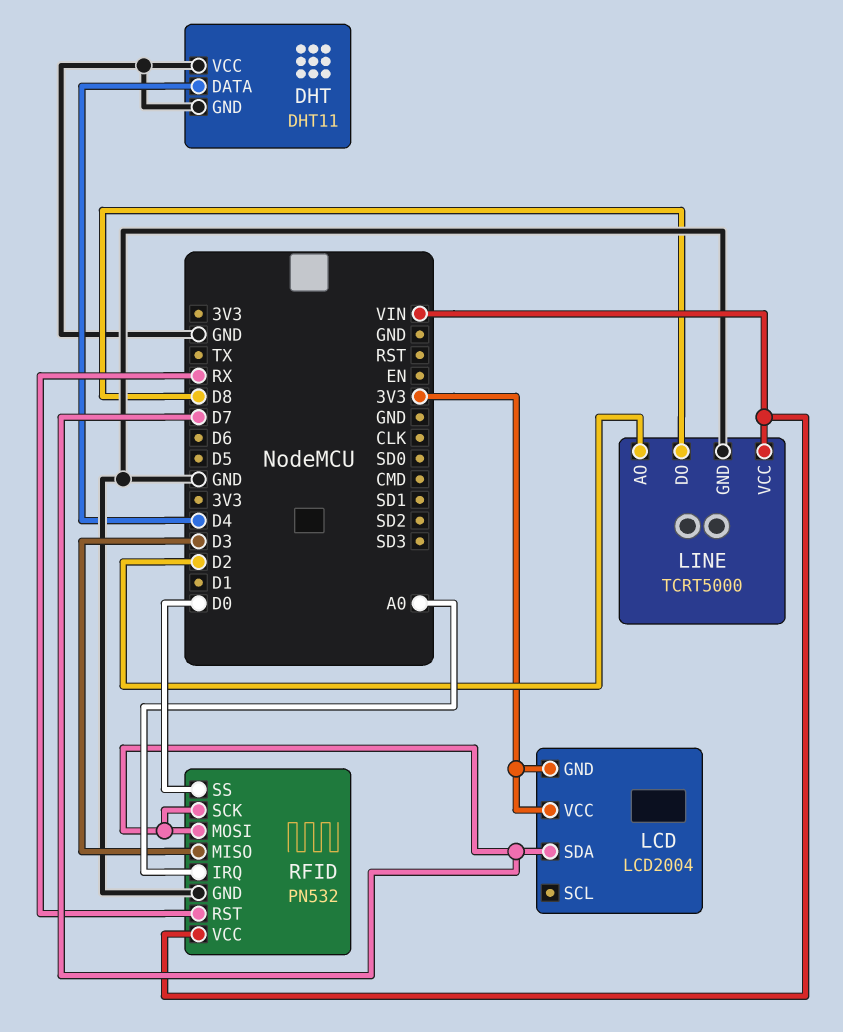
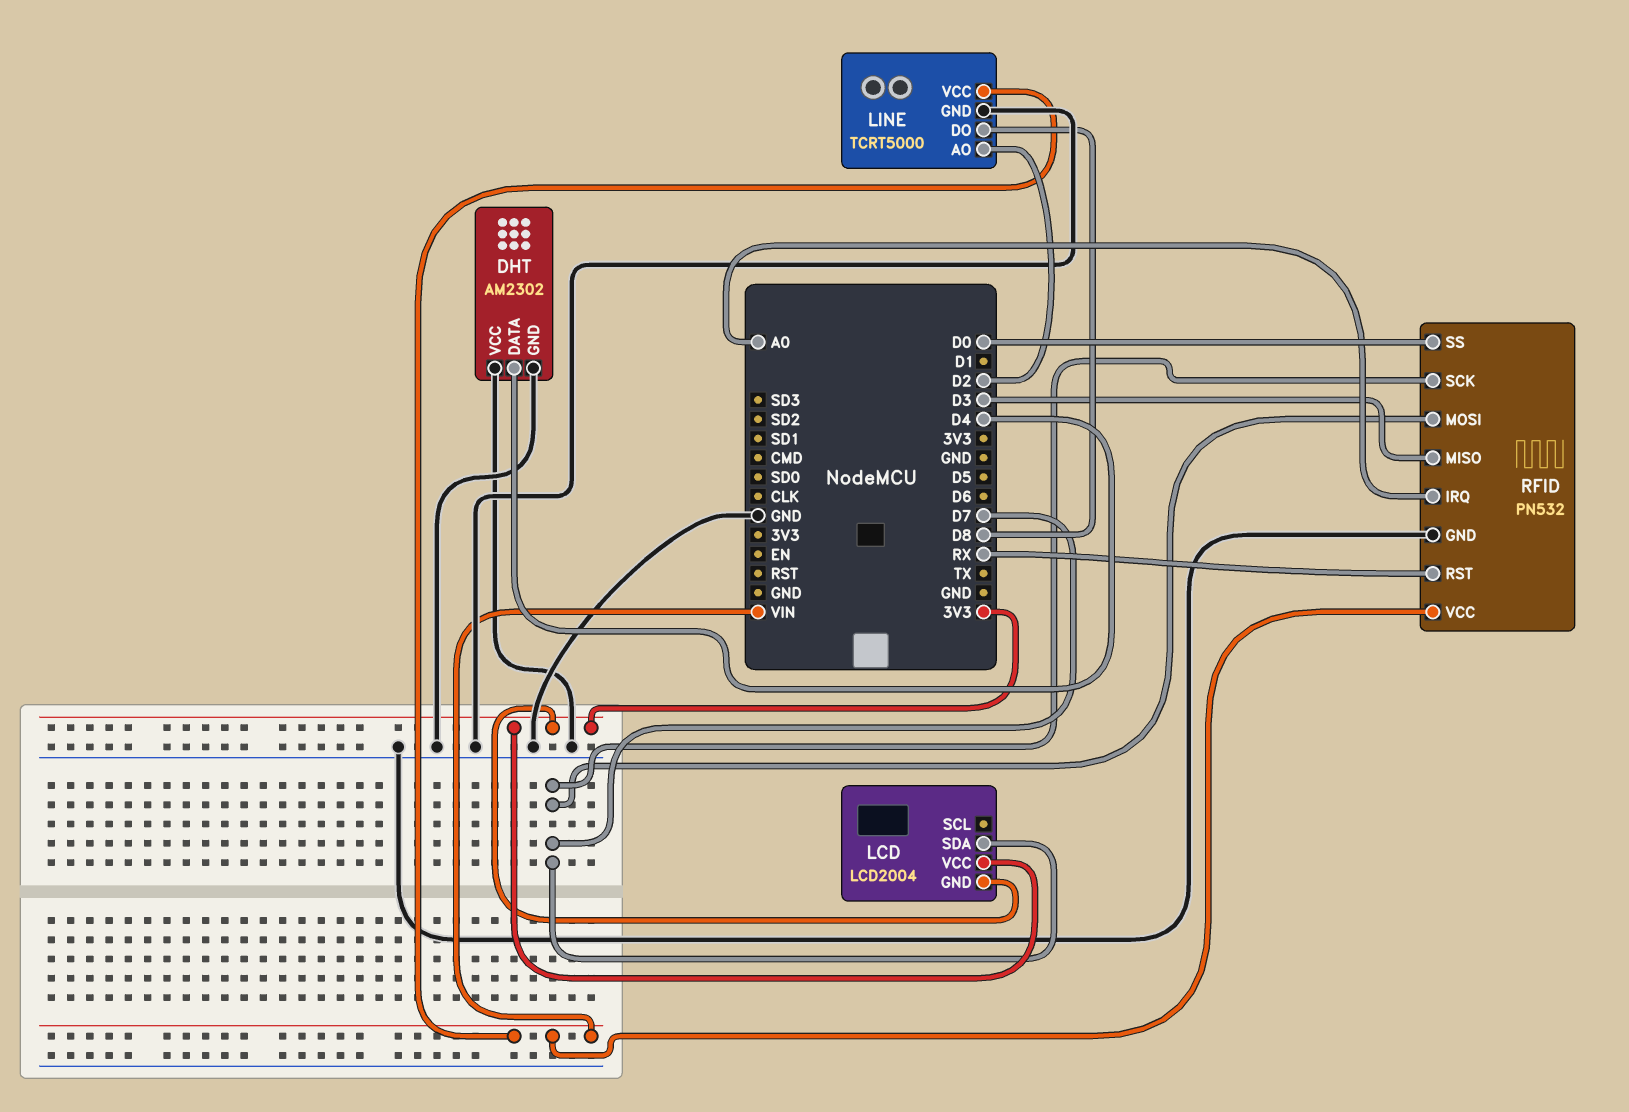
DHT: DHT11 -> AM2302

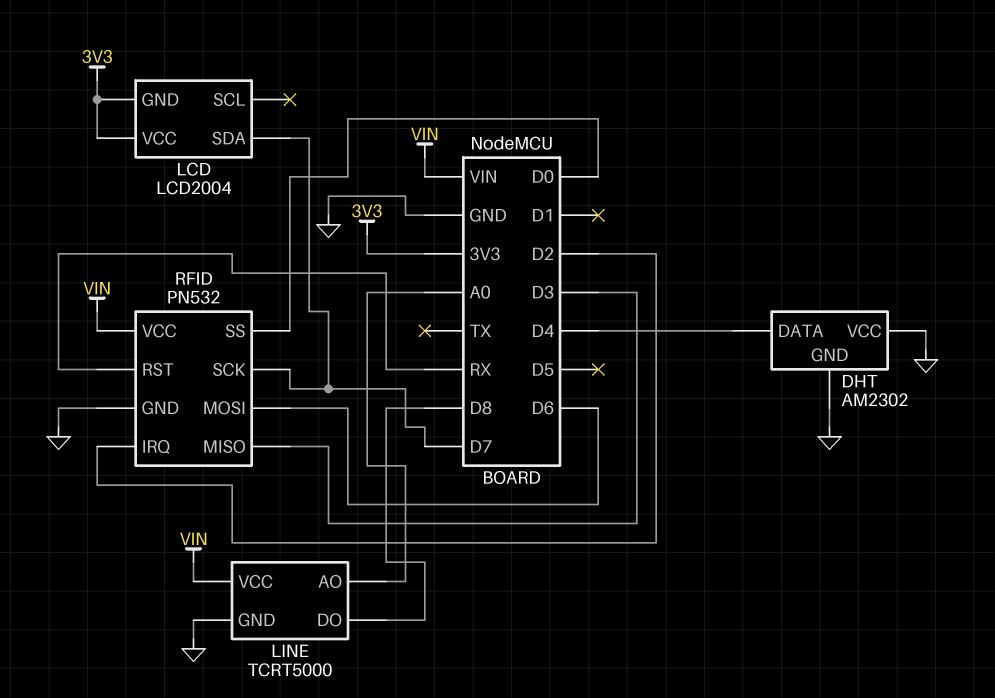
LINE pin AO: D2 -> A0
RFID pin IRQ: A0 -> D2
RFID pin MOSI: D7 -> D6

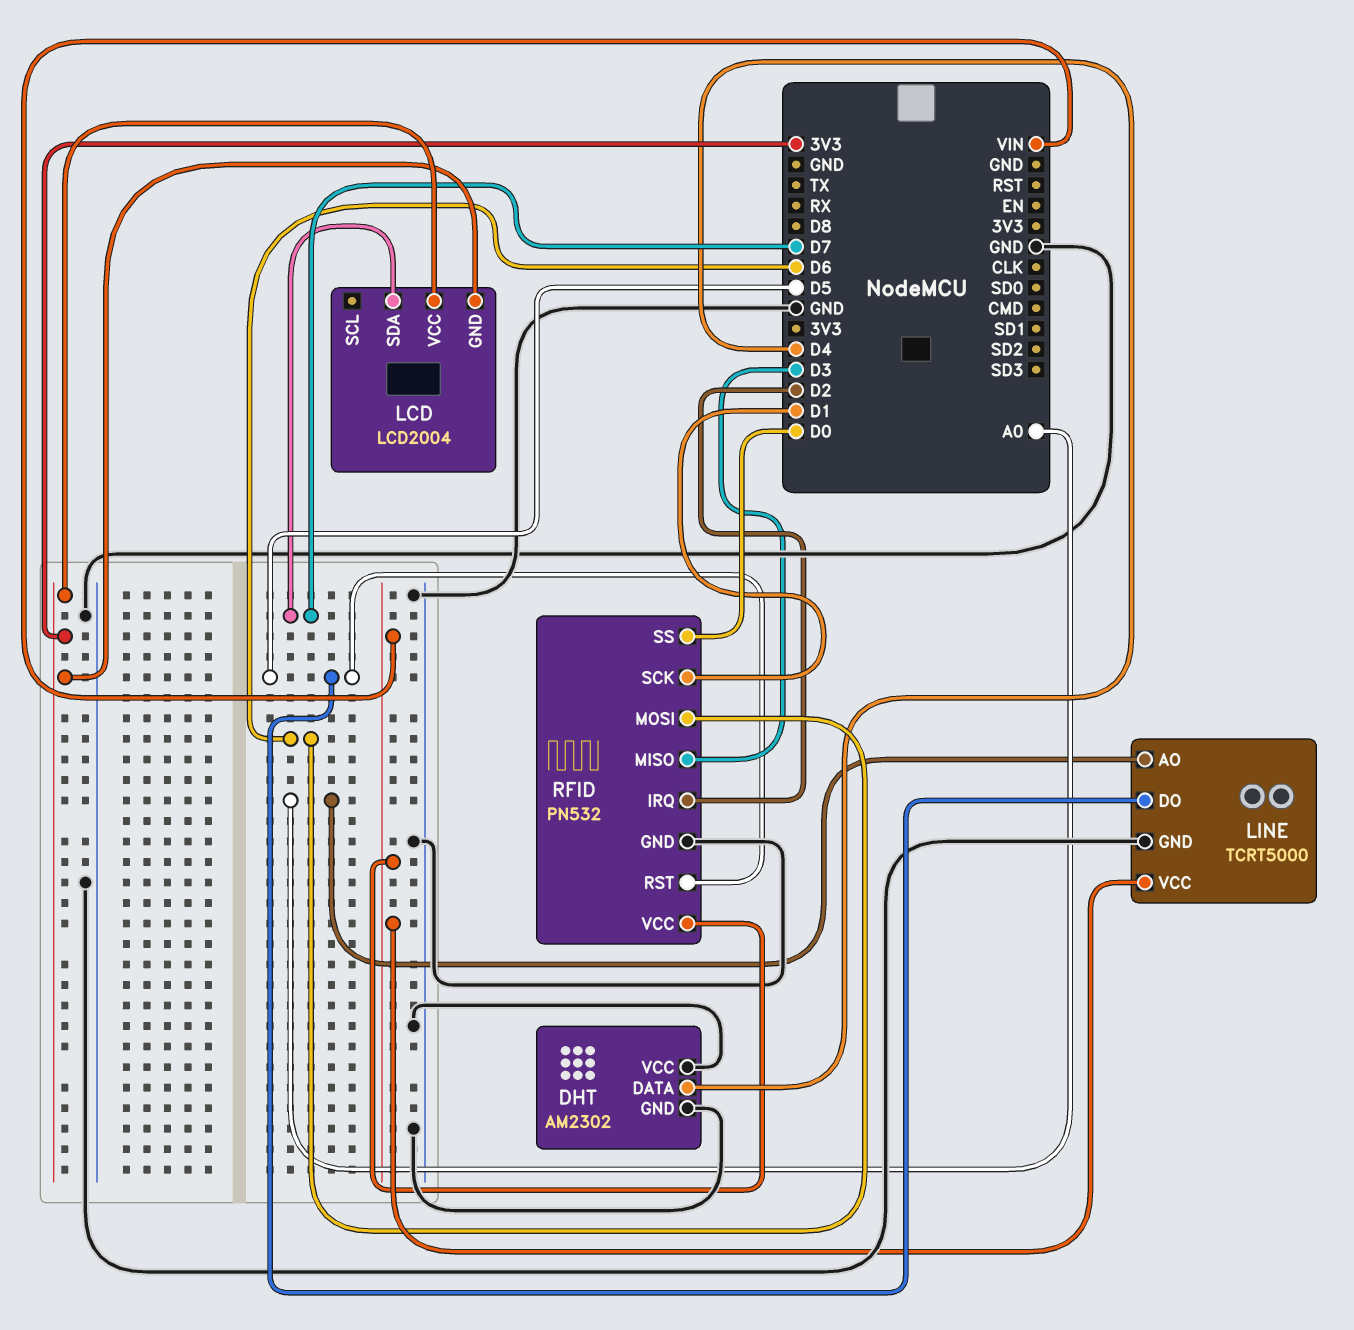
LINE pin DO: D8 -> D5
RFID pin RST: RX -> D5
RFID pin SCK: D7 -> D1

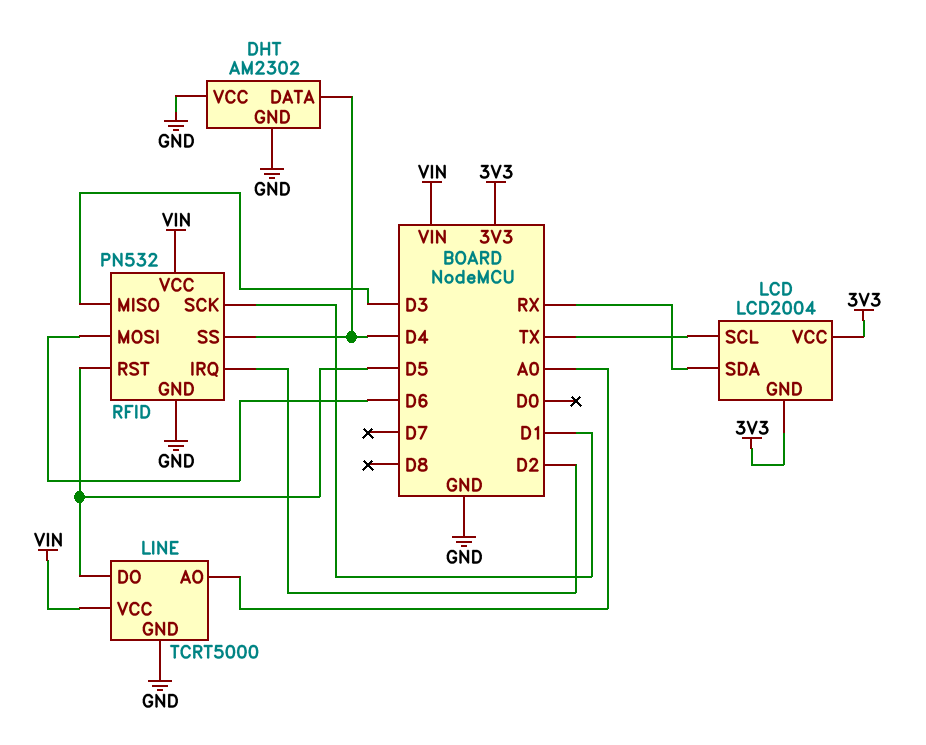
LCD pin SCL: none -> TX
LCD pin SDA: D7 -> RX
RFID pin SS: D0 -> D4

